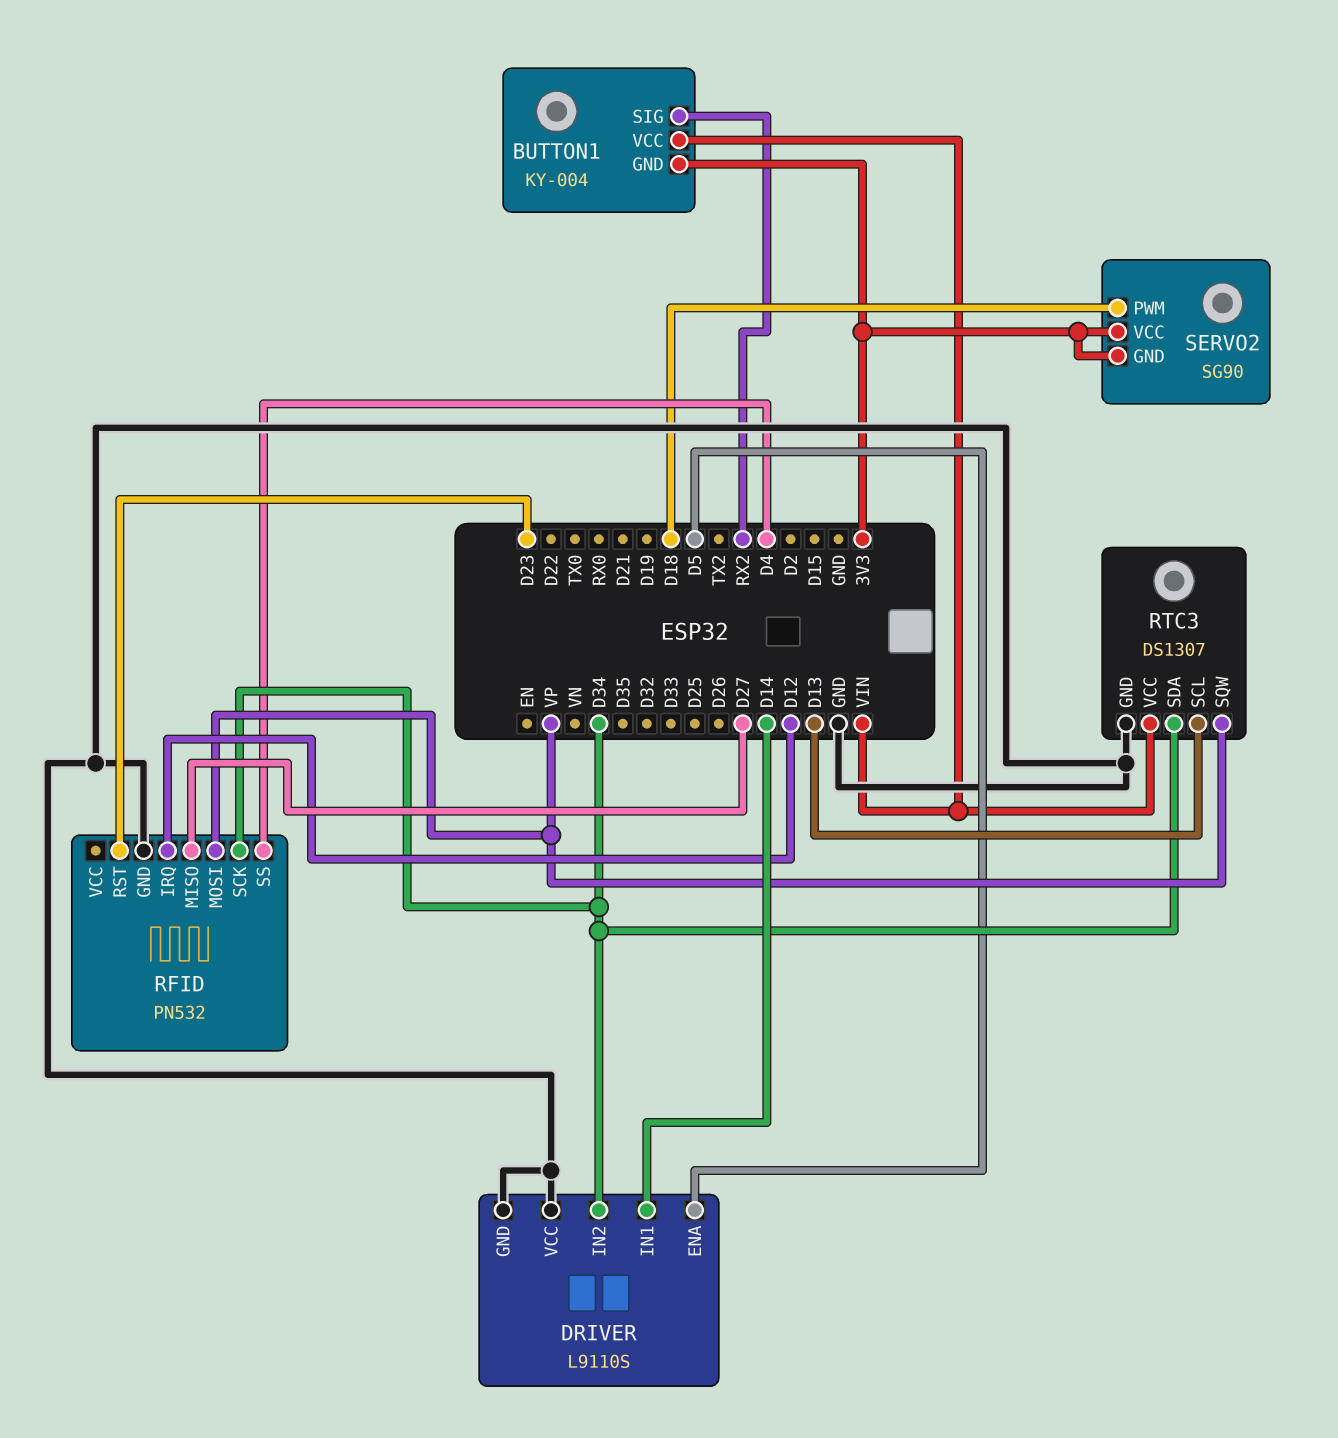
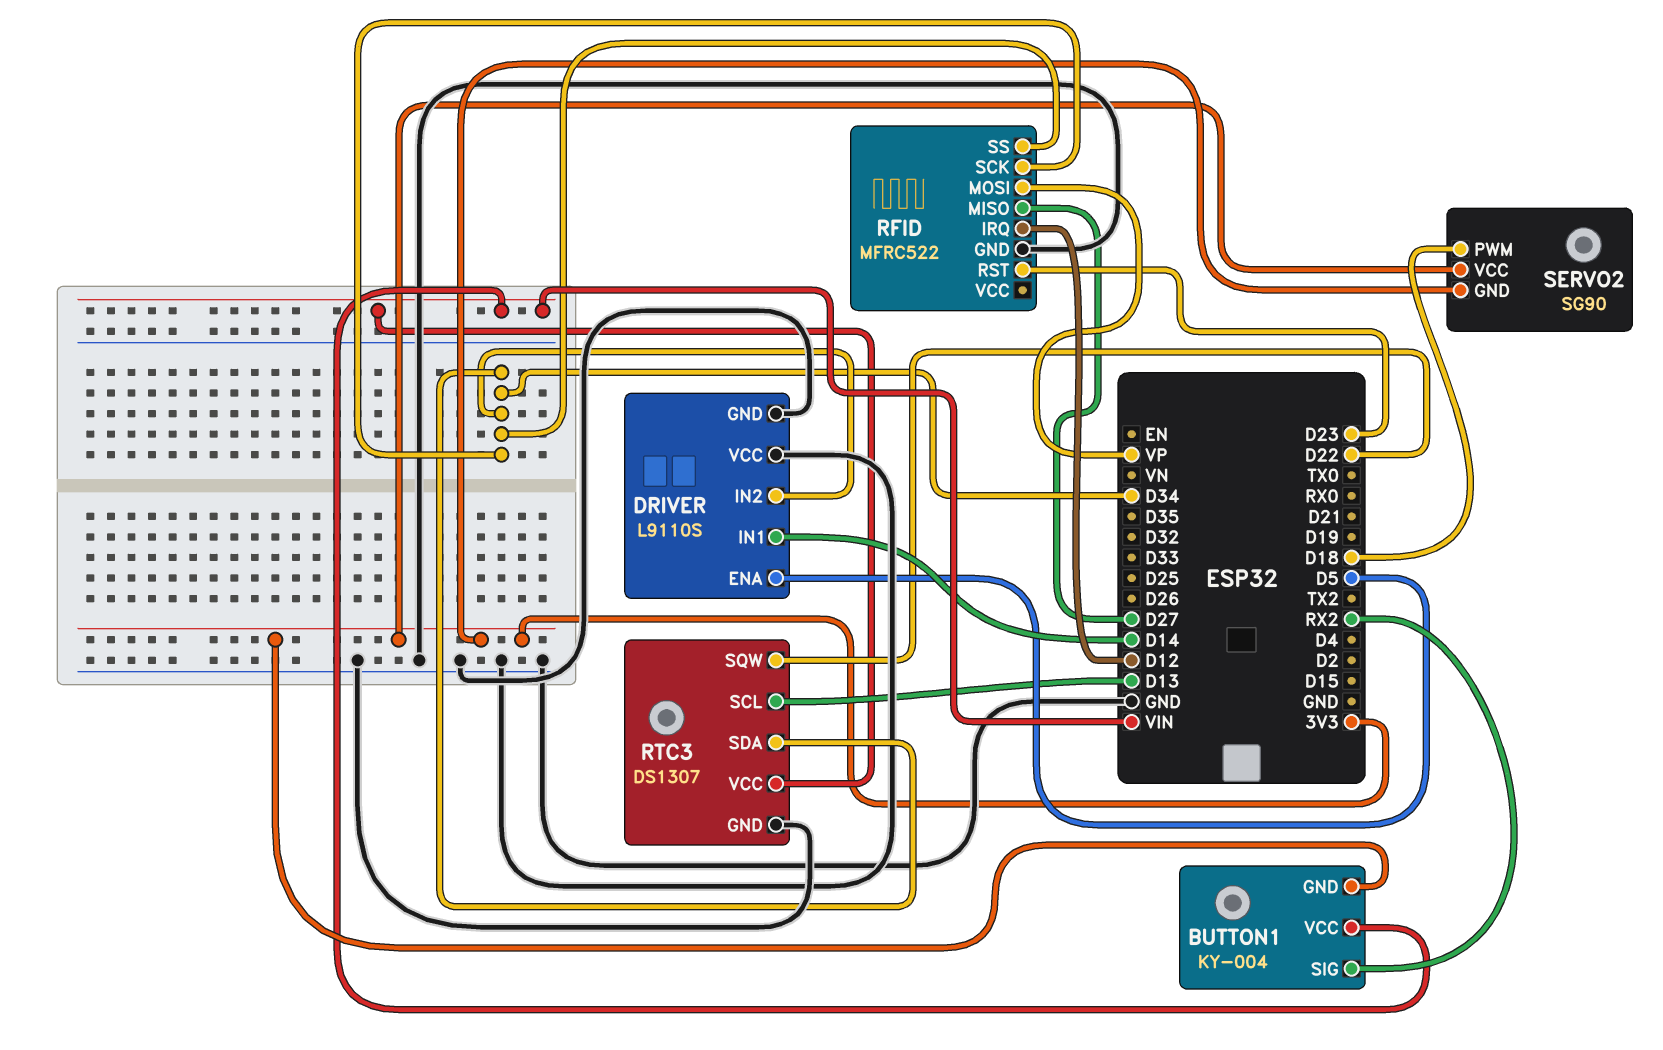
RFID: PN532 -> MFRC522
RFID pin SS: D4 -> D34
RTC3 pin SQW: VP -> D22

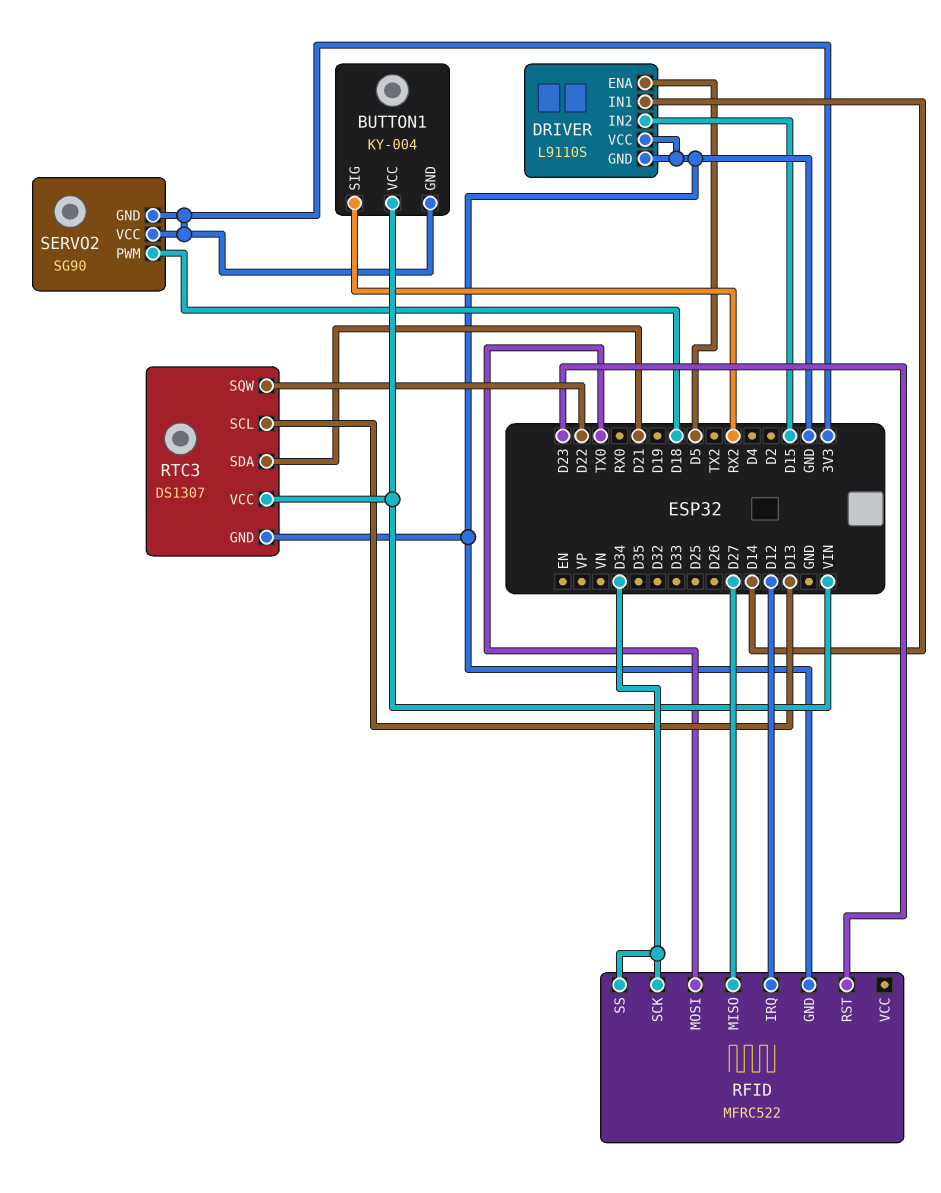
DRIVER pin IN2: D34 -> D15
RFID pin MOSI: VP -> TX0
RTC3 pin SDA: D34 -> D21

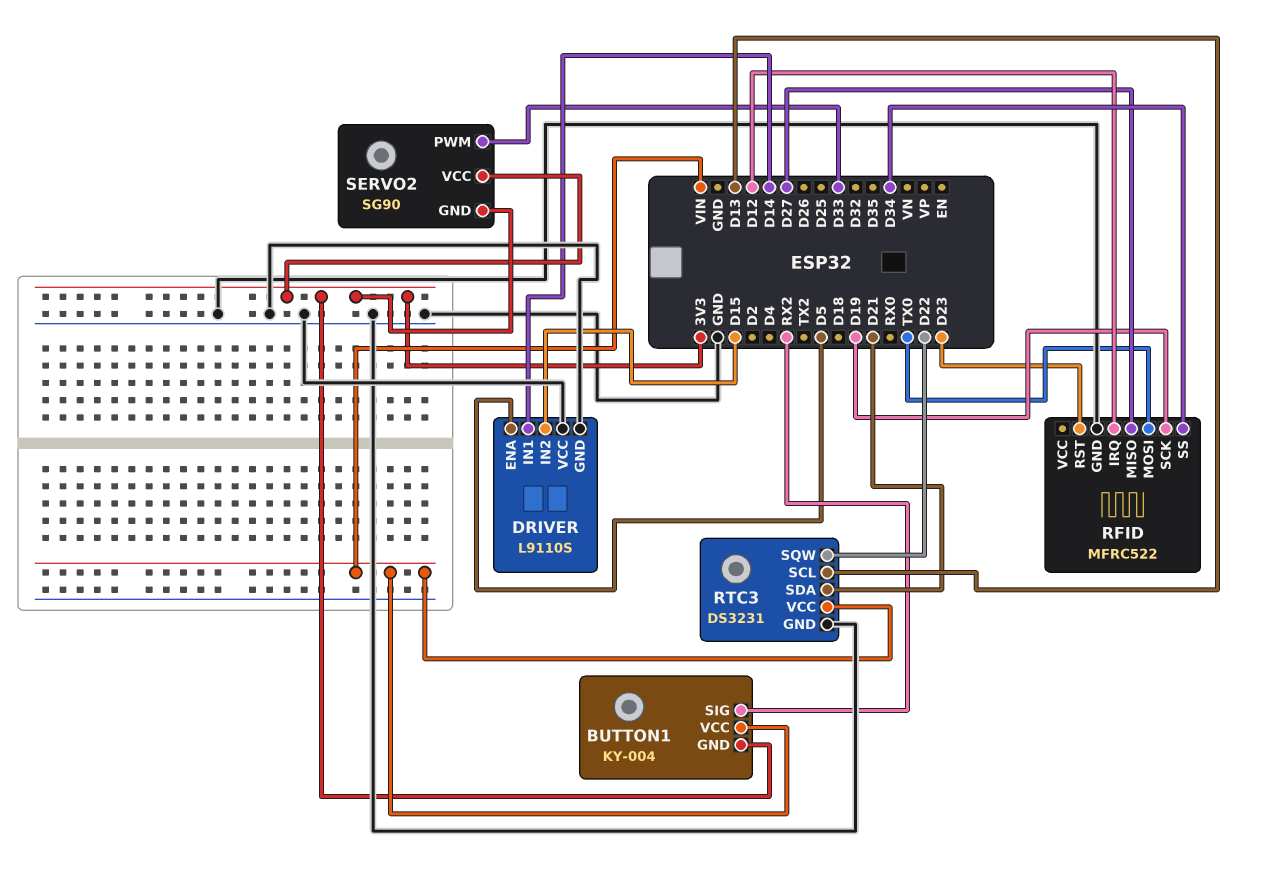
RFID pin SCK: D34 -> D19
RTC3: DS1307 -> DS3231
SERVO2 pin PWM: D18 -> D33

